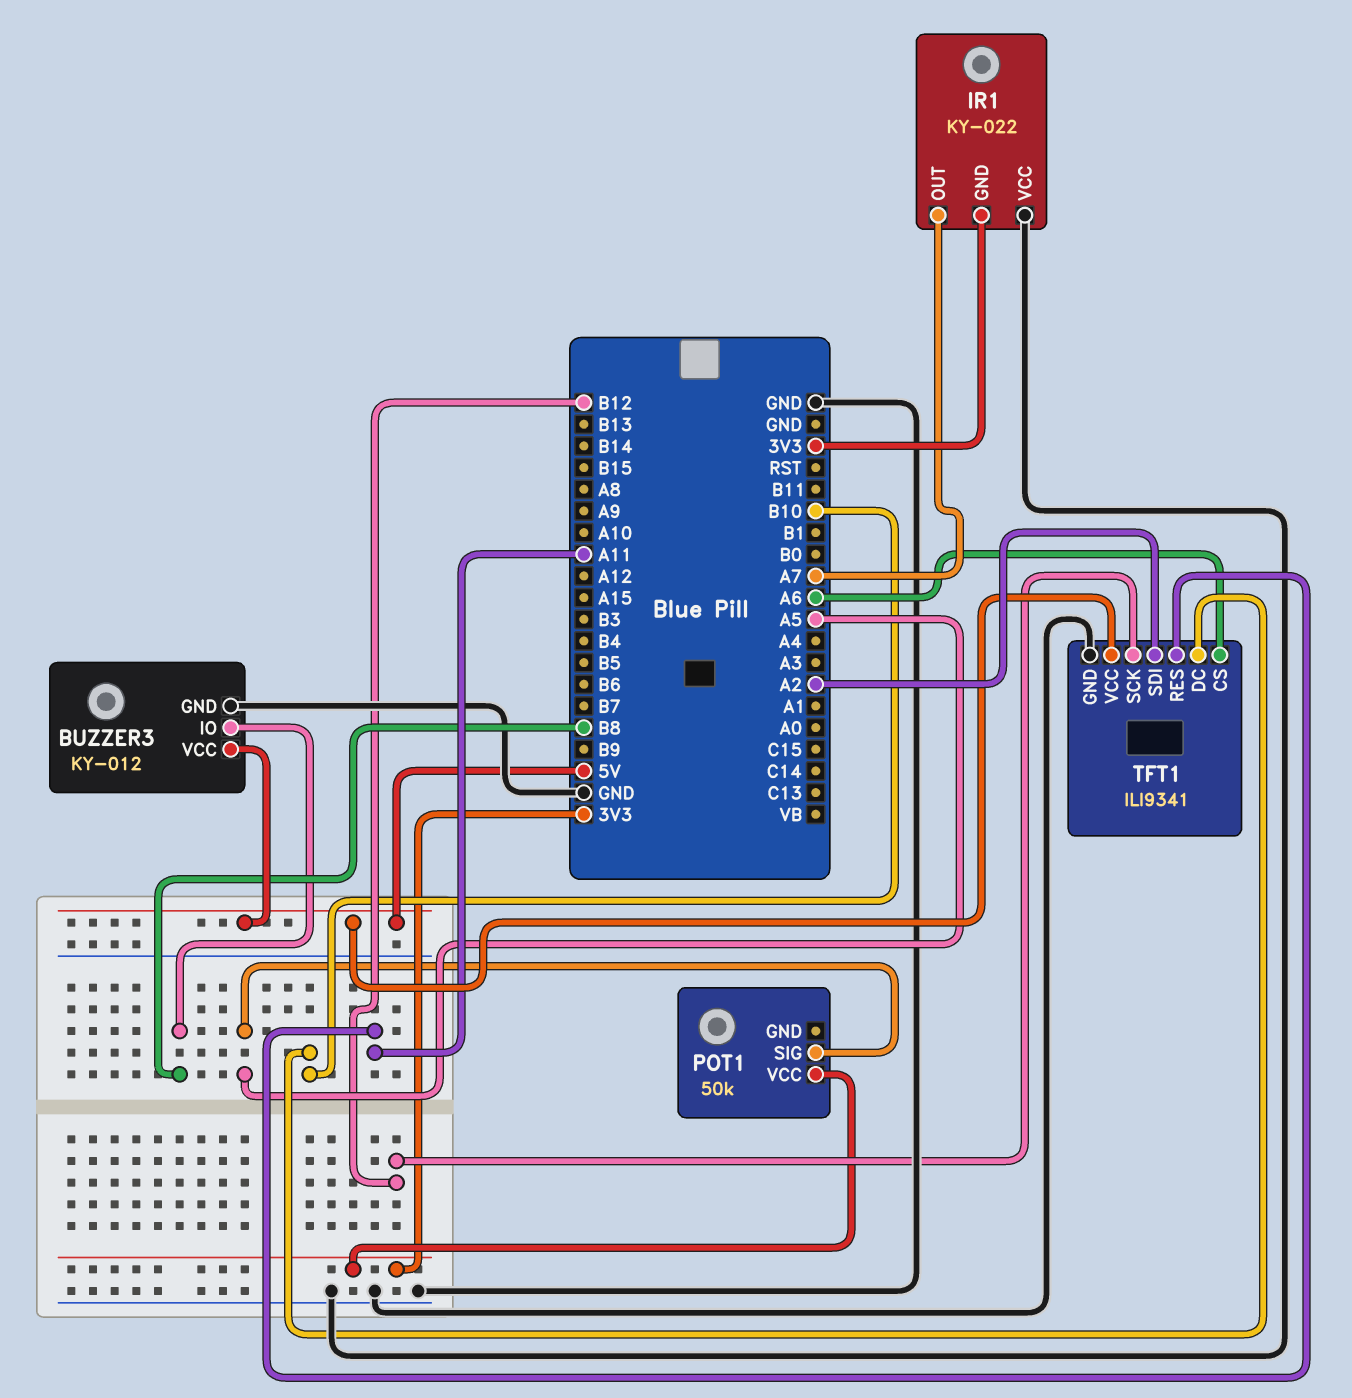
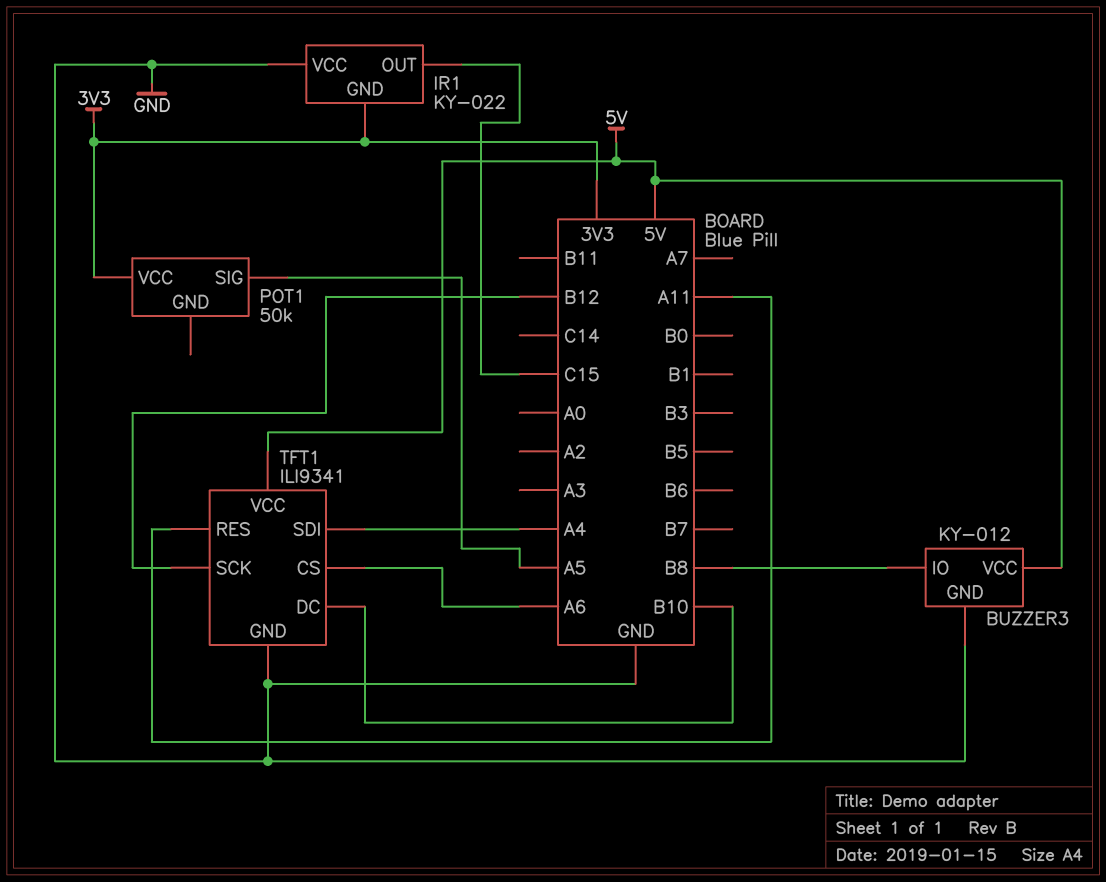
IR1 pin OUT: A7 -> C15
TFT1 pin SDI: A2 -> A4

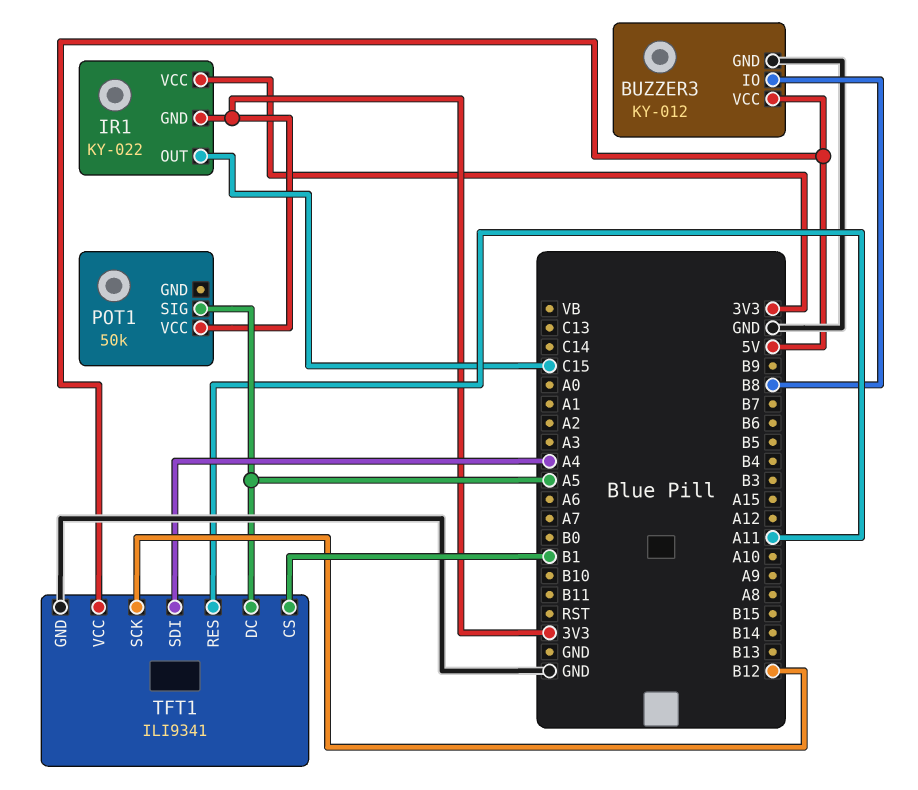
IR1 pin VCC: GND -> 3V3
TFT1 pin CS: A6 -> B1
TFT1 pin DC: B10 -> A5

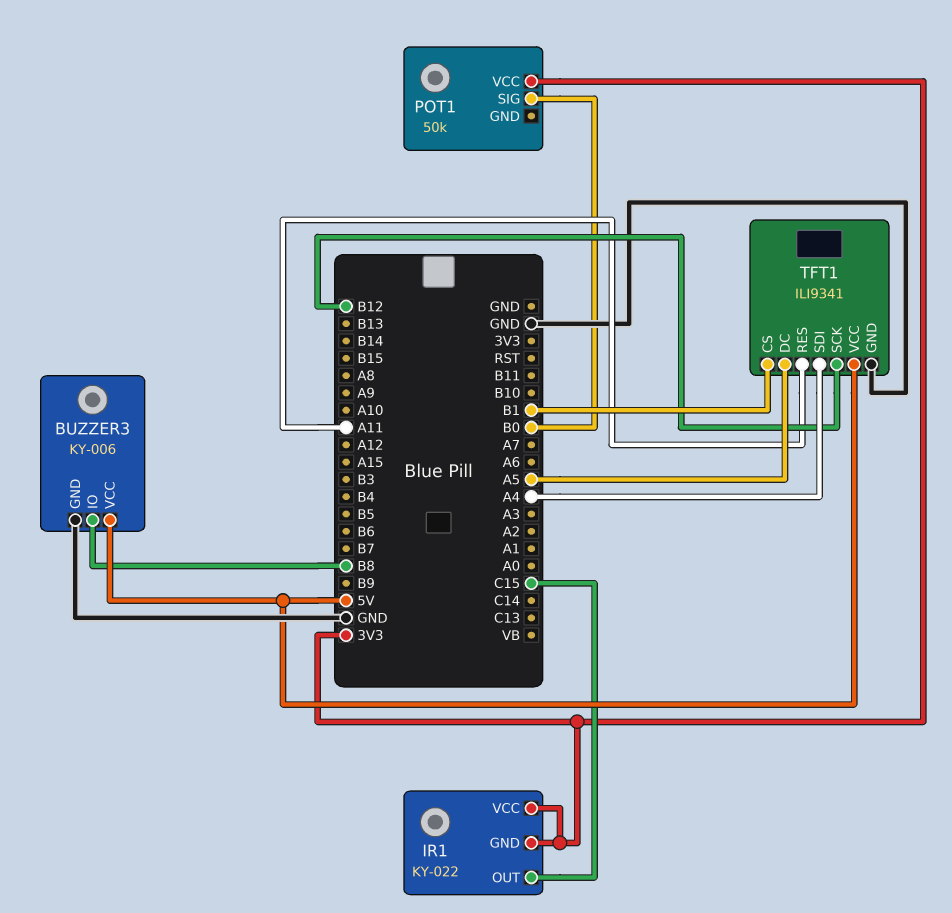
BUZZER3: KY-012 -> KY-006
POT1 pin SIG: A5 -> B0

